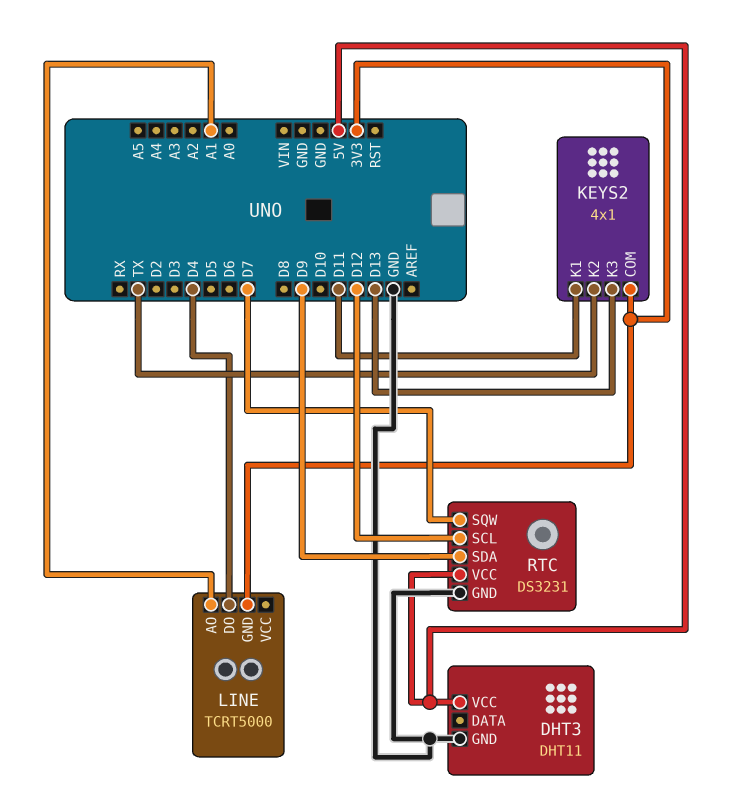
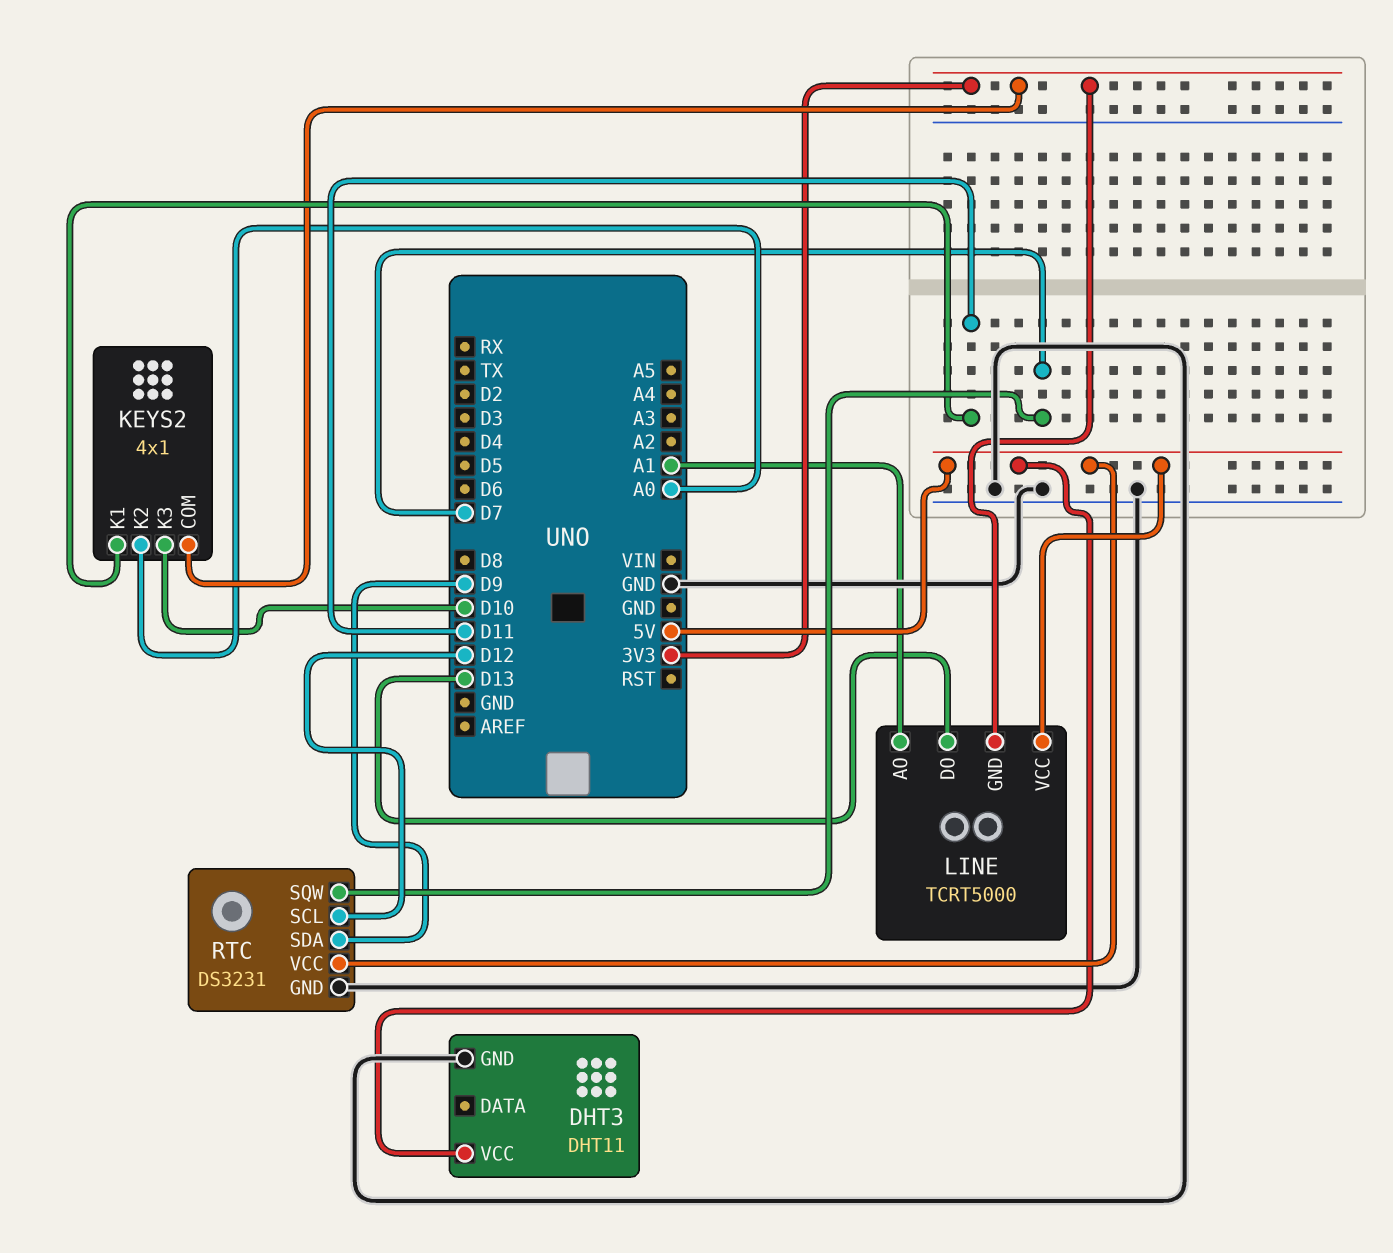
KEYS2 pin K2: TX -> A0
KEYS2 pin K3: D13 -> D10
LINE pin DO: D4 -> D13
LINE pin VCC: none -> 5V

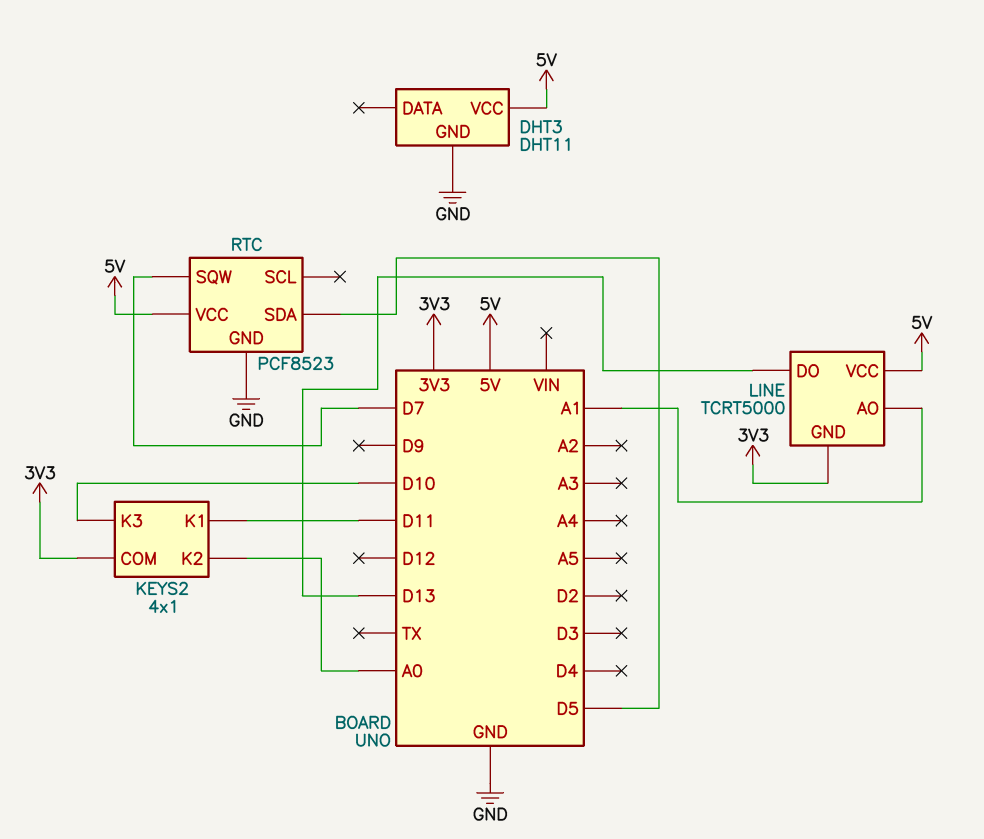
RTC: DS3231 -> PCF8523
RTC pin SCL: D12 -> none
RTC pin SDA: D9 -> D5

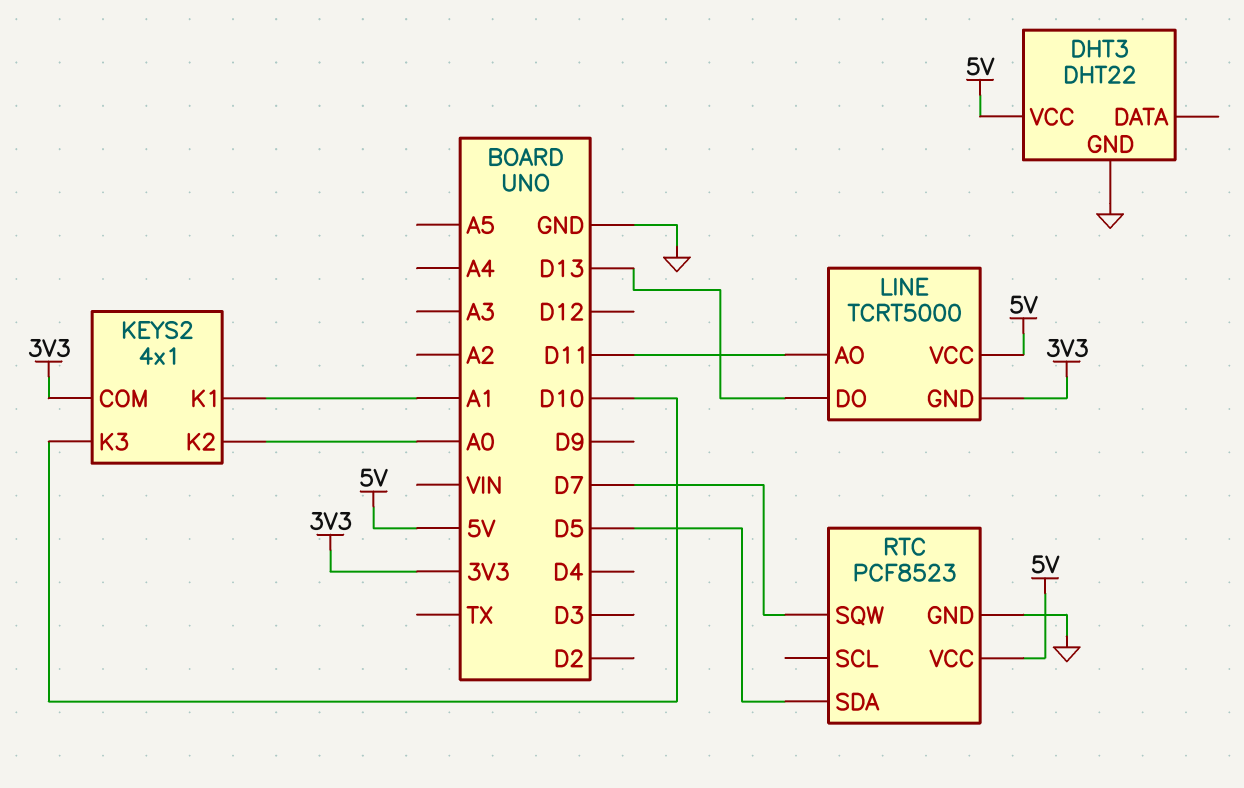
DHT3: DHT11 -> DHT22
KEYS2 pin K1: D11 -> A1
LINE pin AO: A1 -> D11

